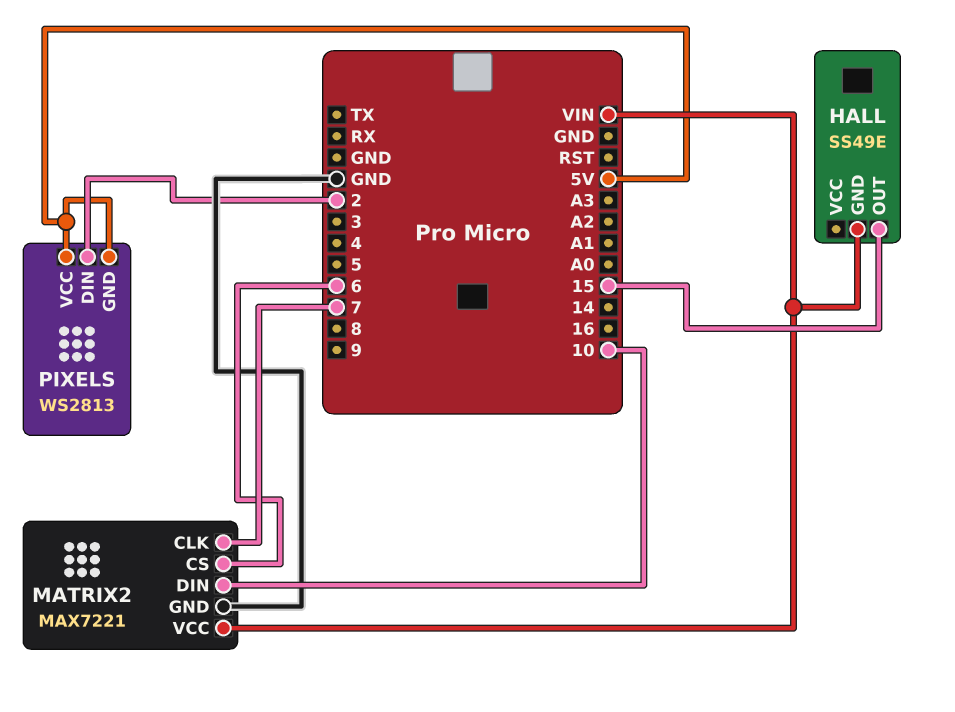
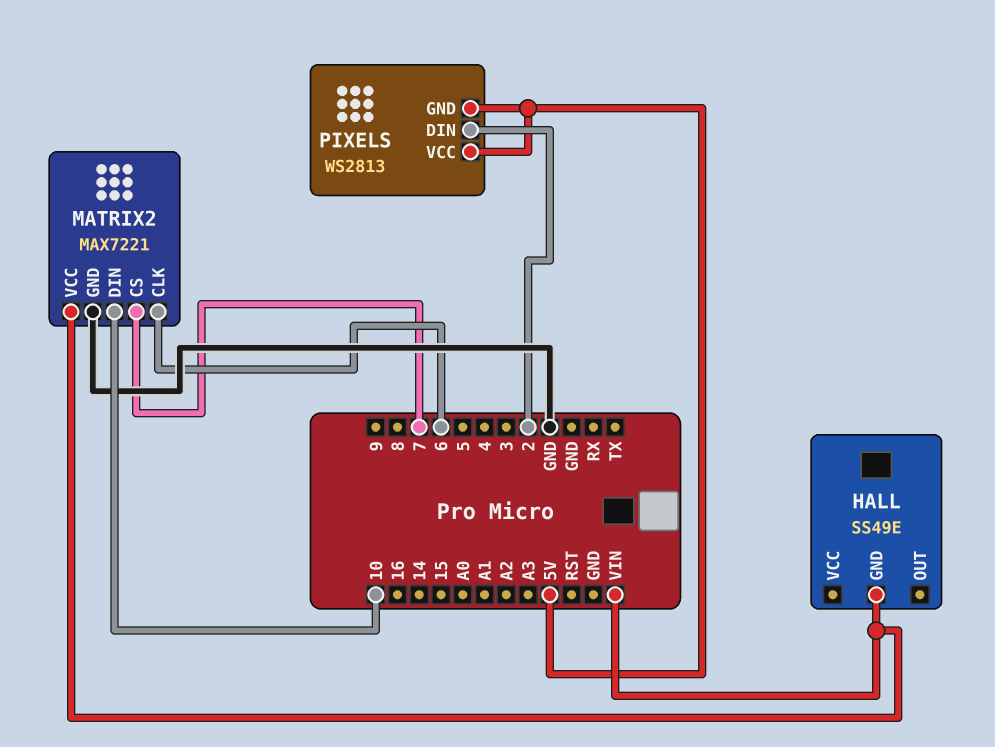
HALL pin OUT: 15 -> none
MATRIX2 pin CLK: 7 -> 6
MATRIX2 pin CS: 6 -> 7

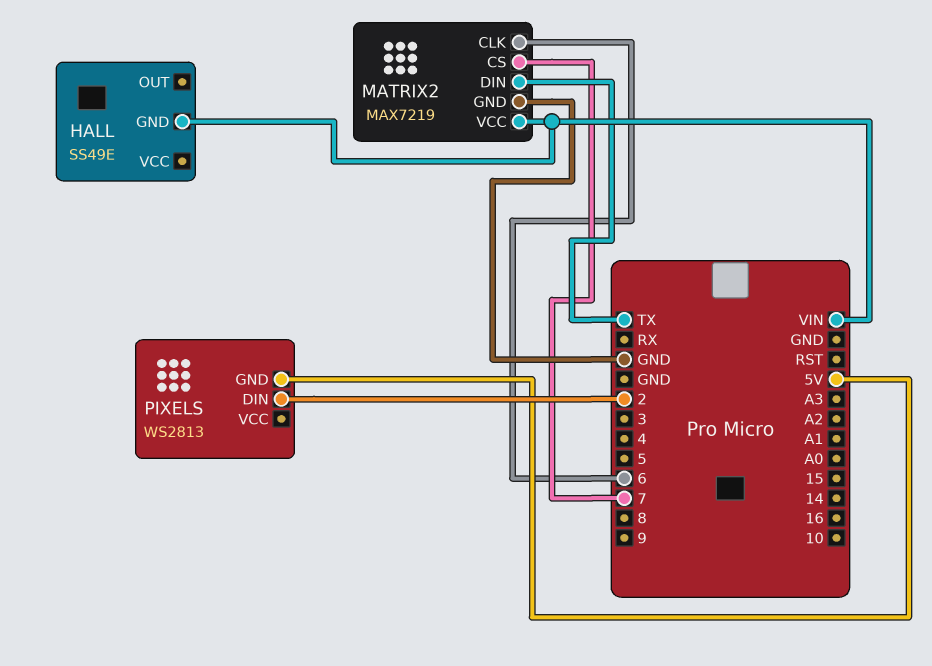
MATRIX2: MAX7221 -> MAX7219
MATRIX2 pin DIN: 10 -> TX
PIXELS pin VCC: 5V -> none

